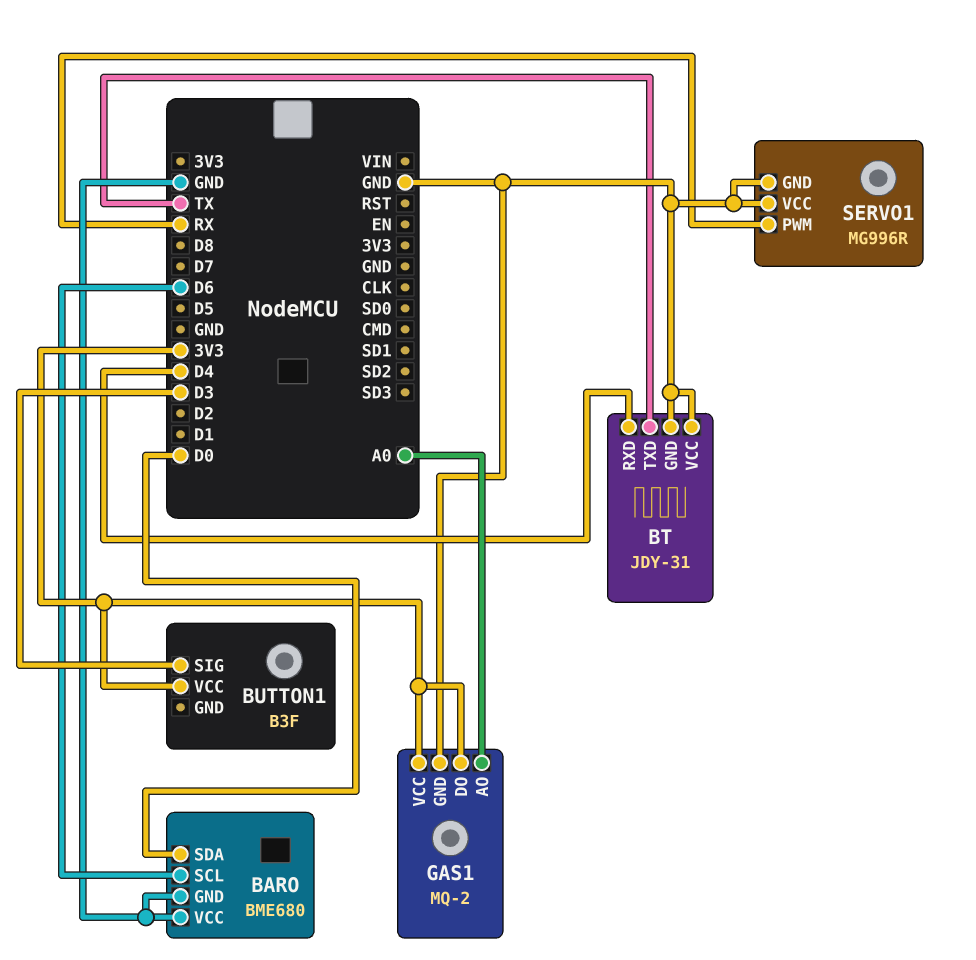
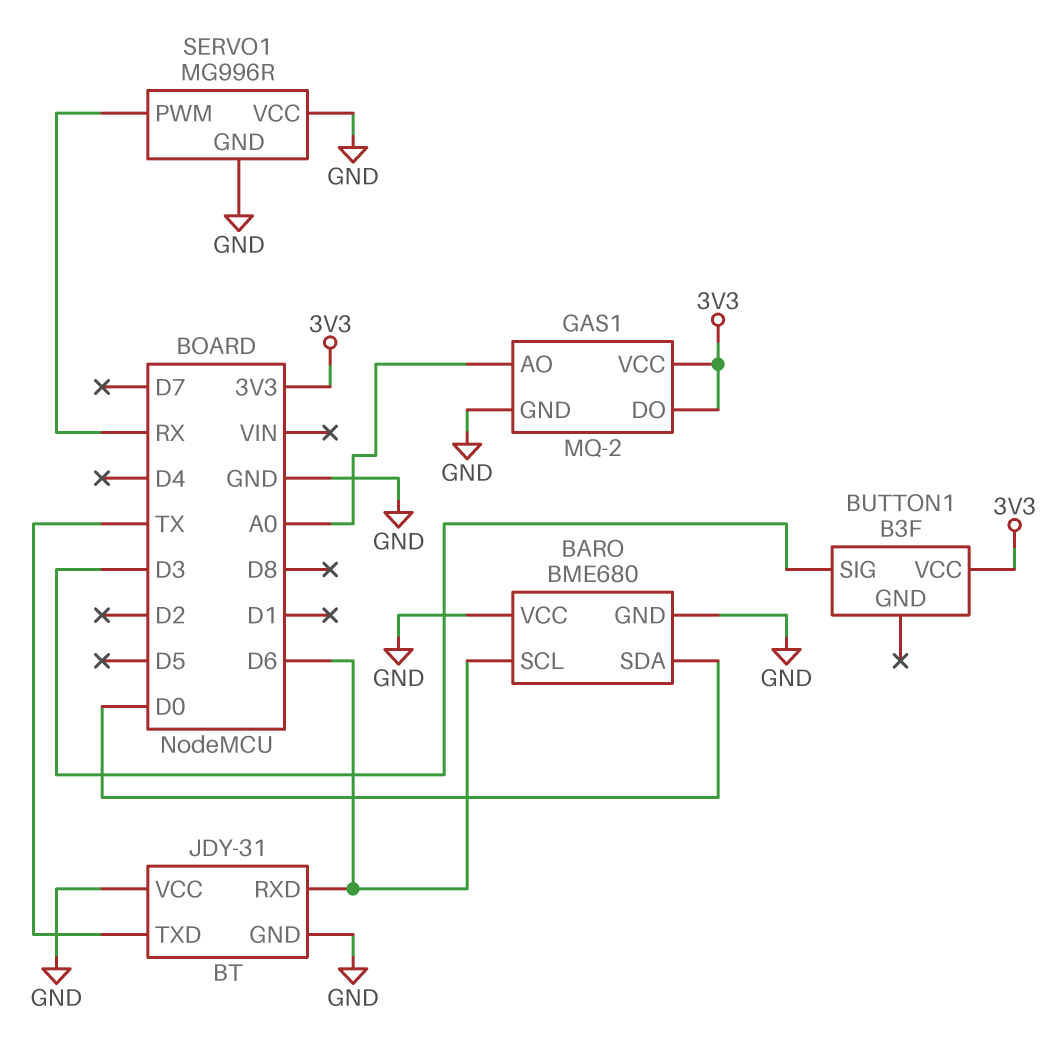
BT pin RXD: D4 -> D6

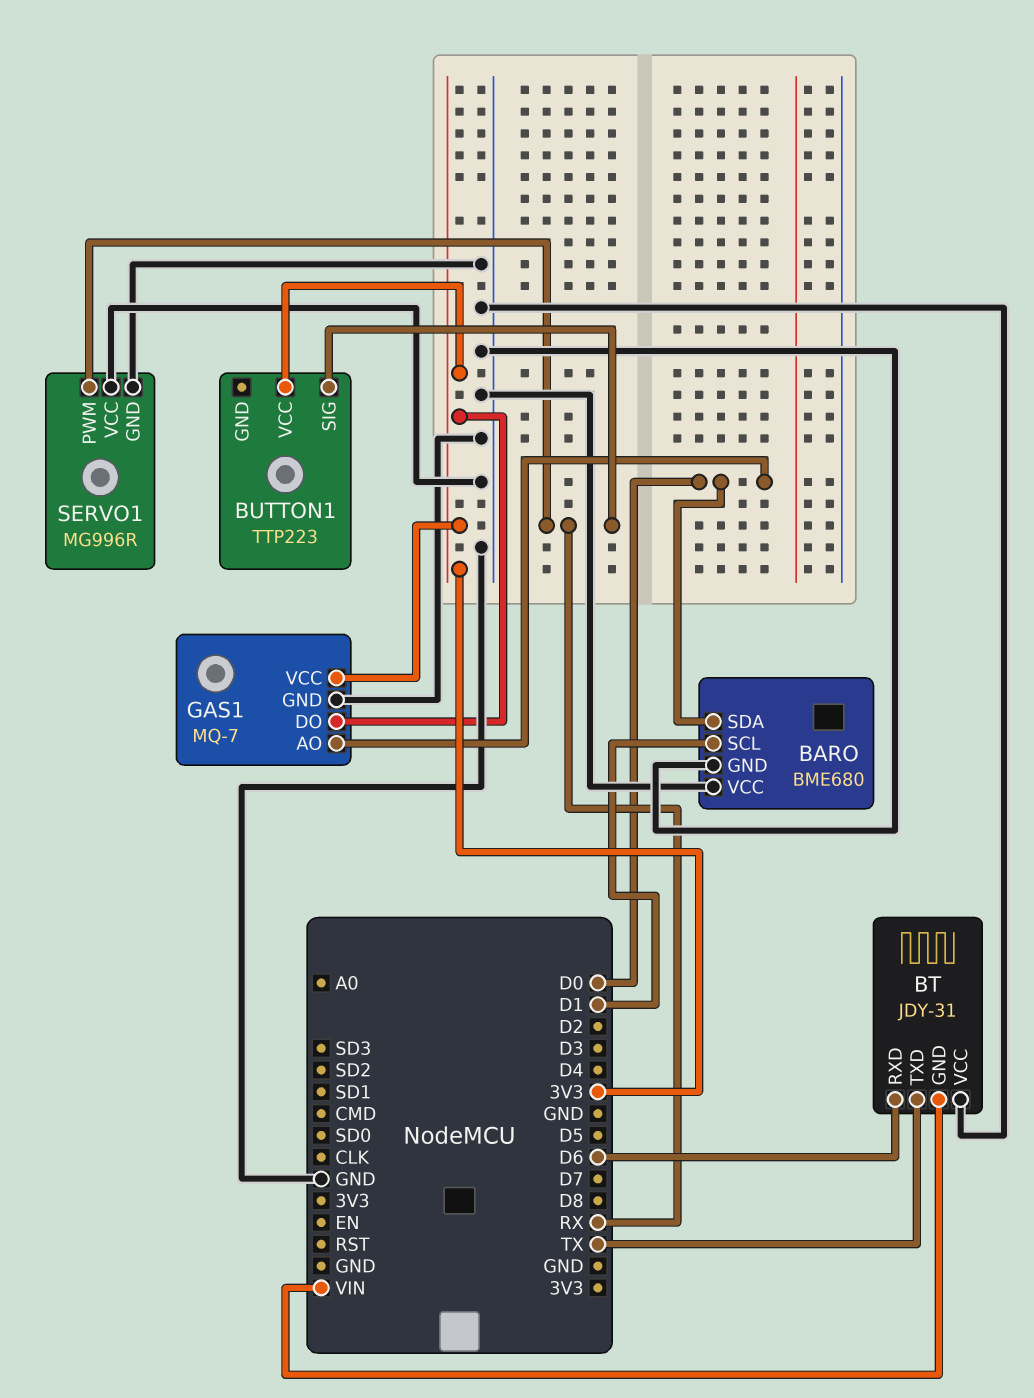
BARO pin SCL: D6 -> D1
BT pin GND: GND -> VIN
BUTTON1: B3F -> TTP223
BUTTON1 pin SIG: D3 -> RX
GAS1: MQ-2 -> MQ-7
GAS1 pin AO: A0 -> D0

